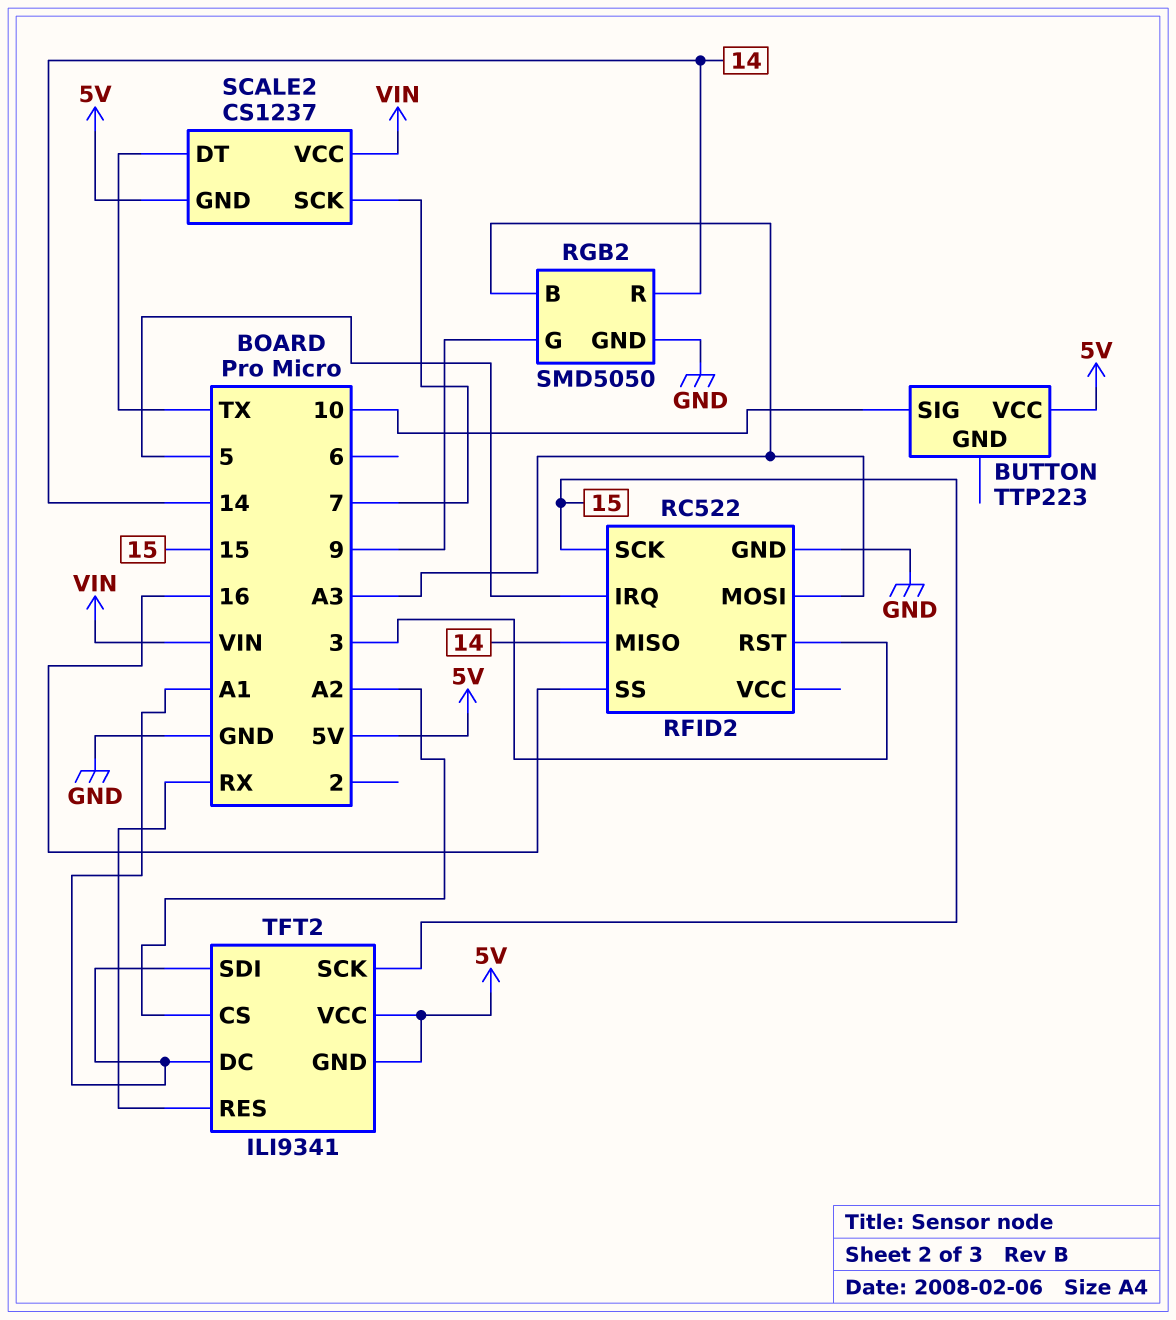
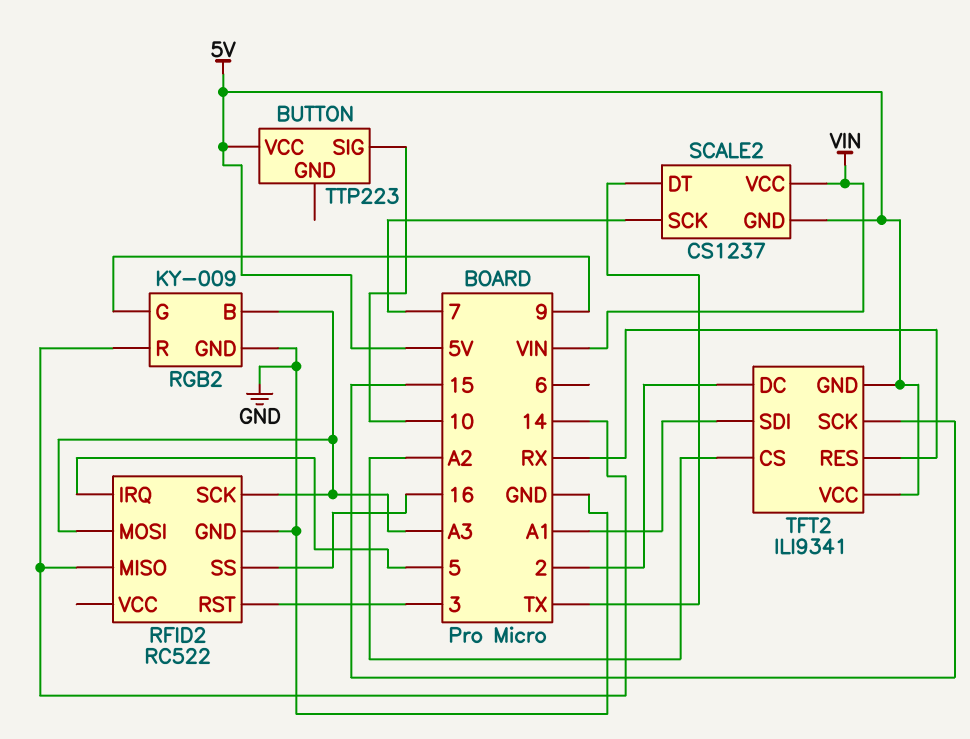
RFID2 pin SCK: 15 -> A3
RGB2: SMD5050 -> KY-009
TFT2 pin DC: A1 -> 2

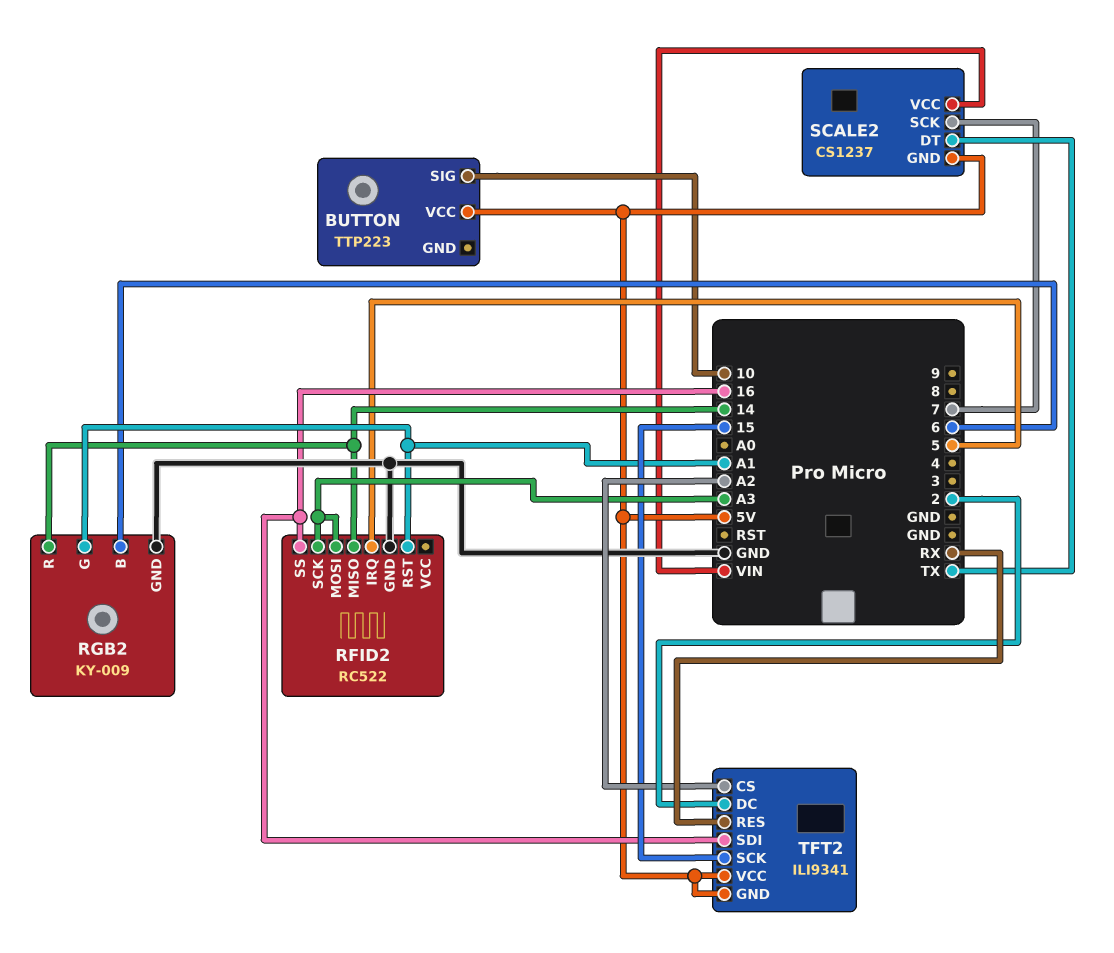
RFID2 pin RST: 3 -> A1
RGB2 pin B: A3 -> 6
RGB2 pin G: 9 -> A1
TFT2 pin SDI: A1 -> 16

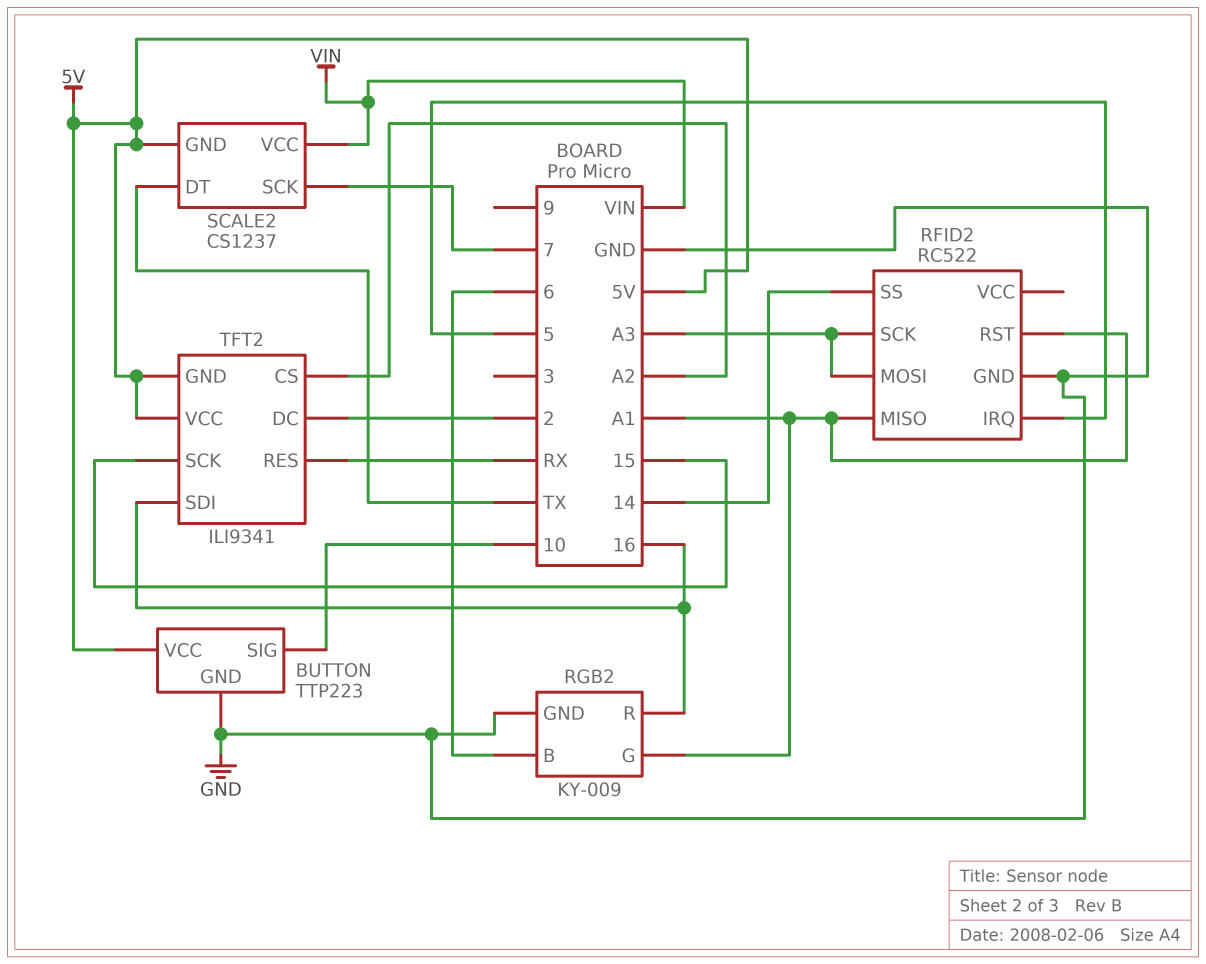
BUTTON pin GND: none -> GND
RFID2 pin MISO: 14 -> A1
RFID2 pin SS: 16 -> 14
RGB2 pin R: 14 -> 16

